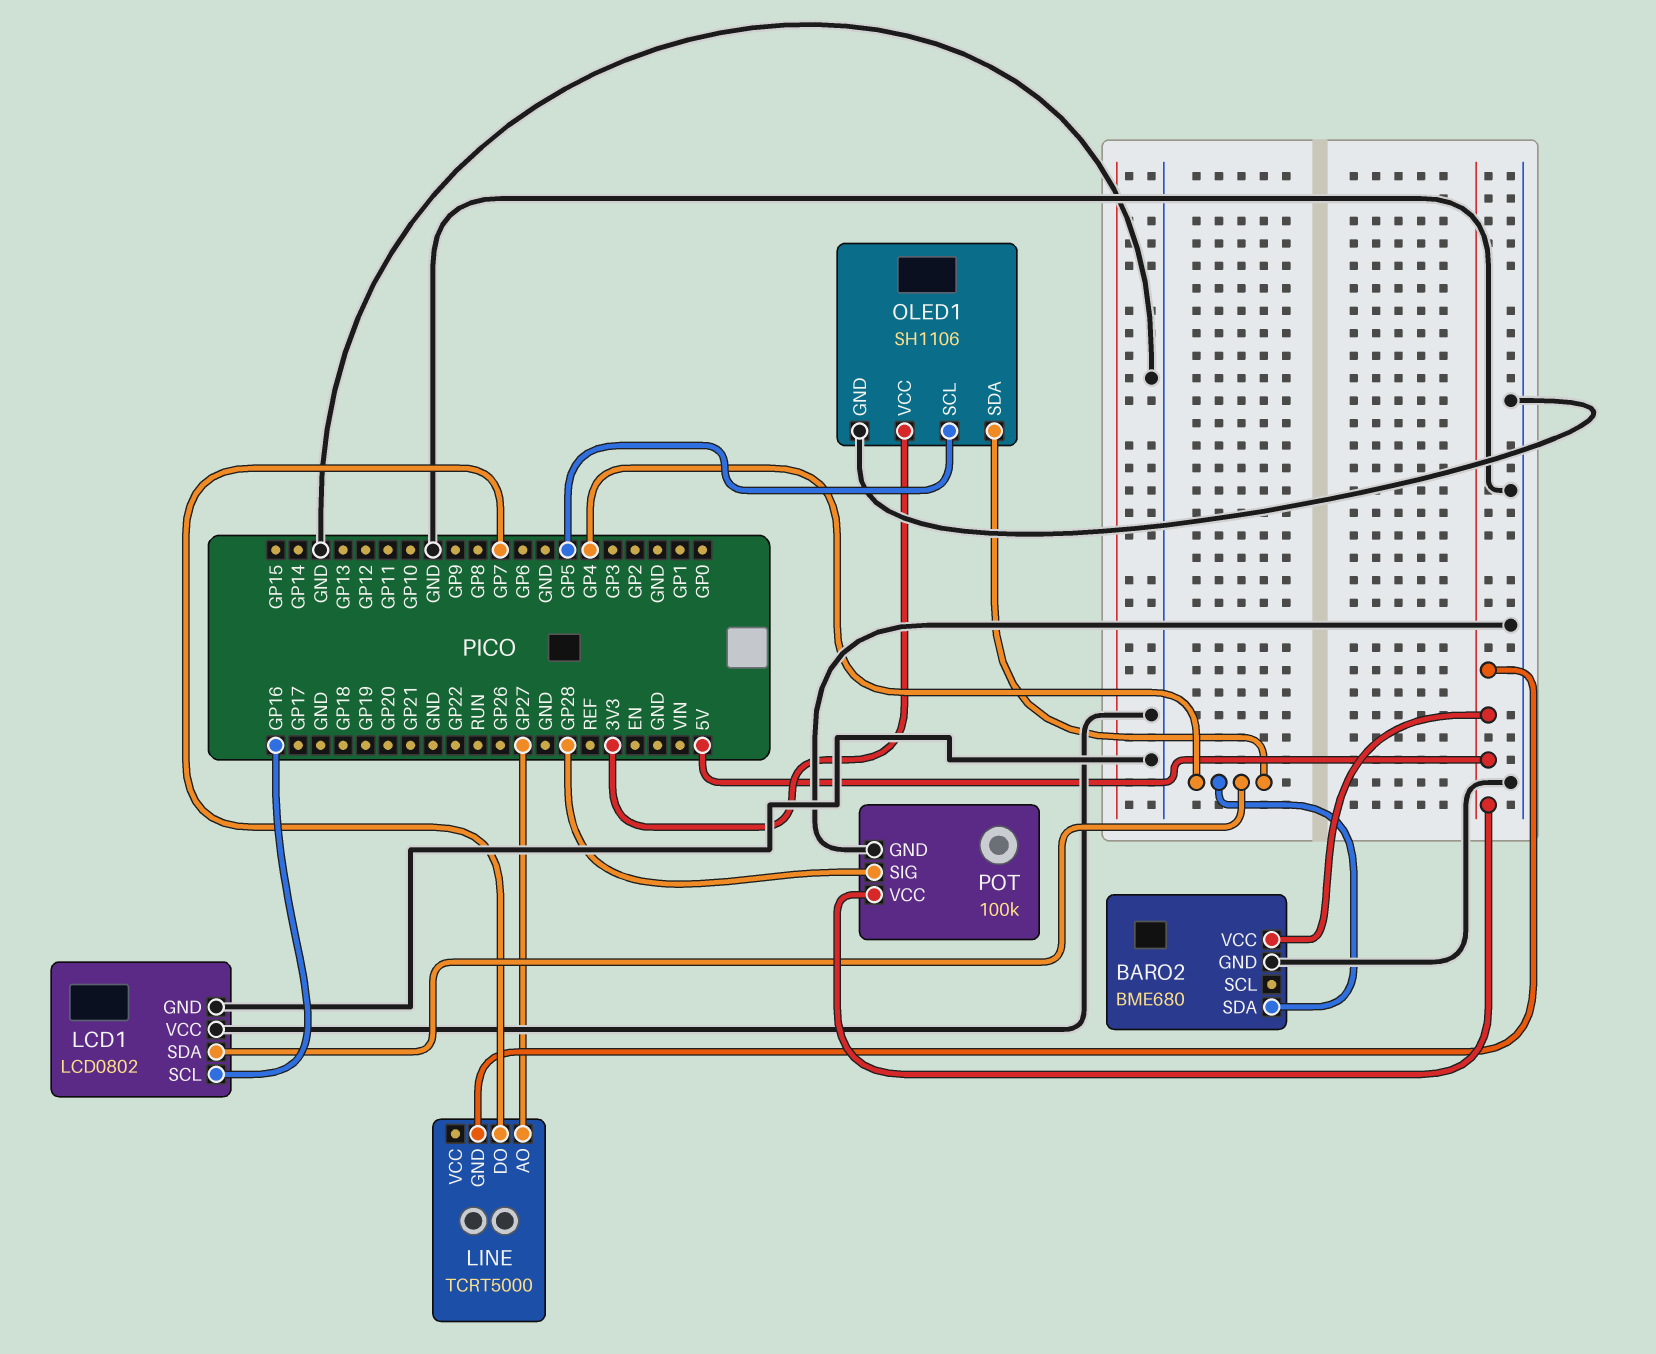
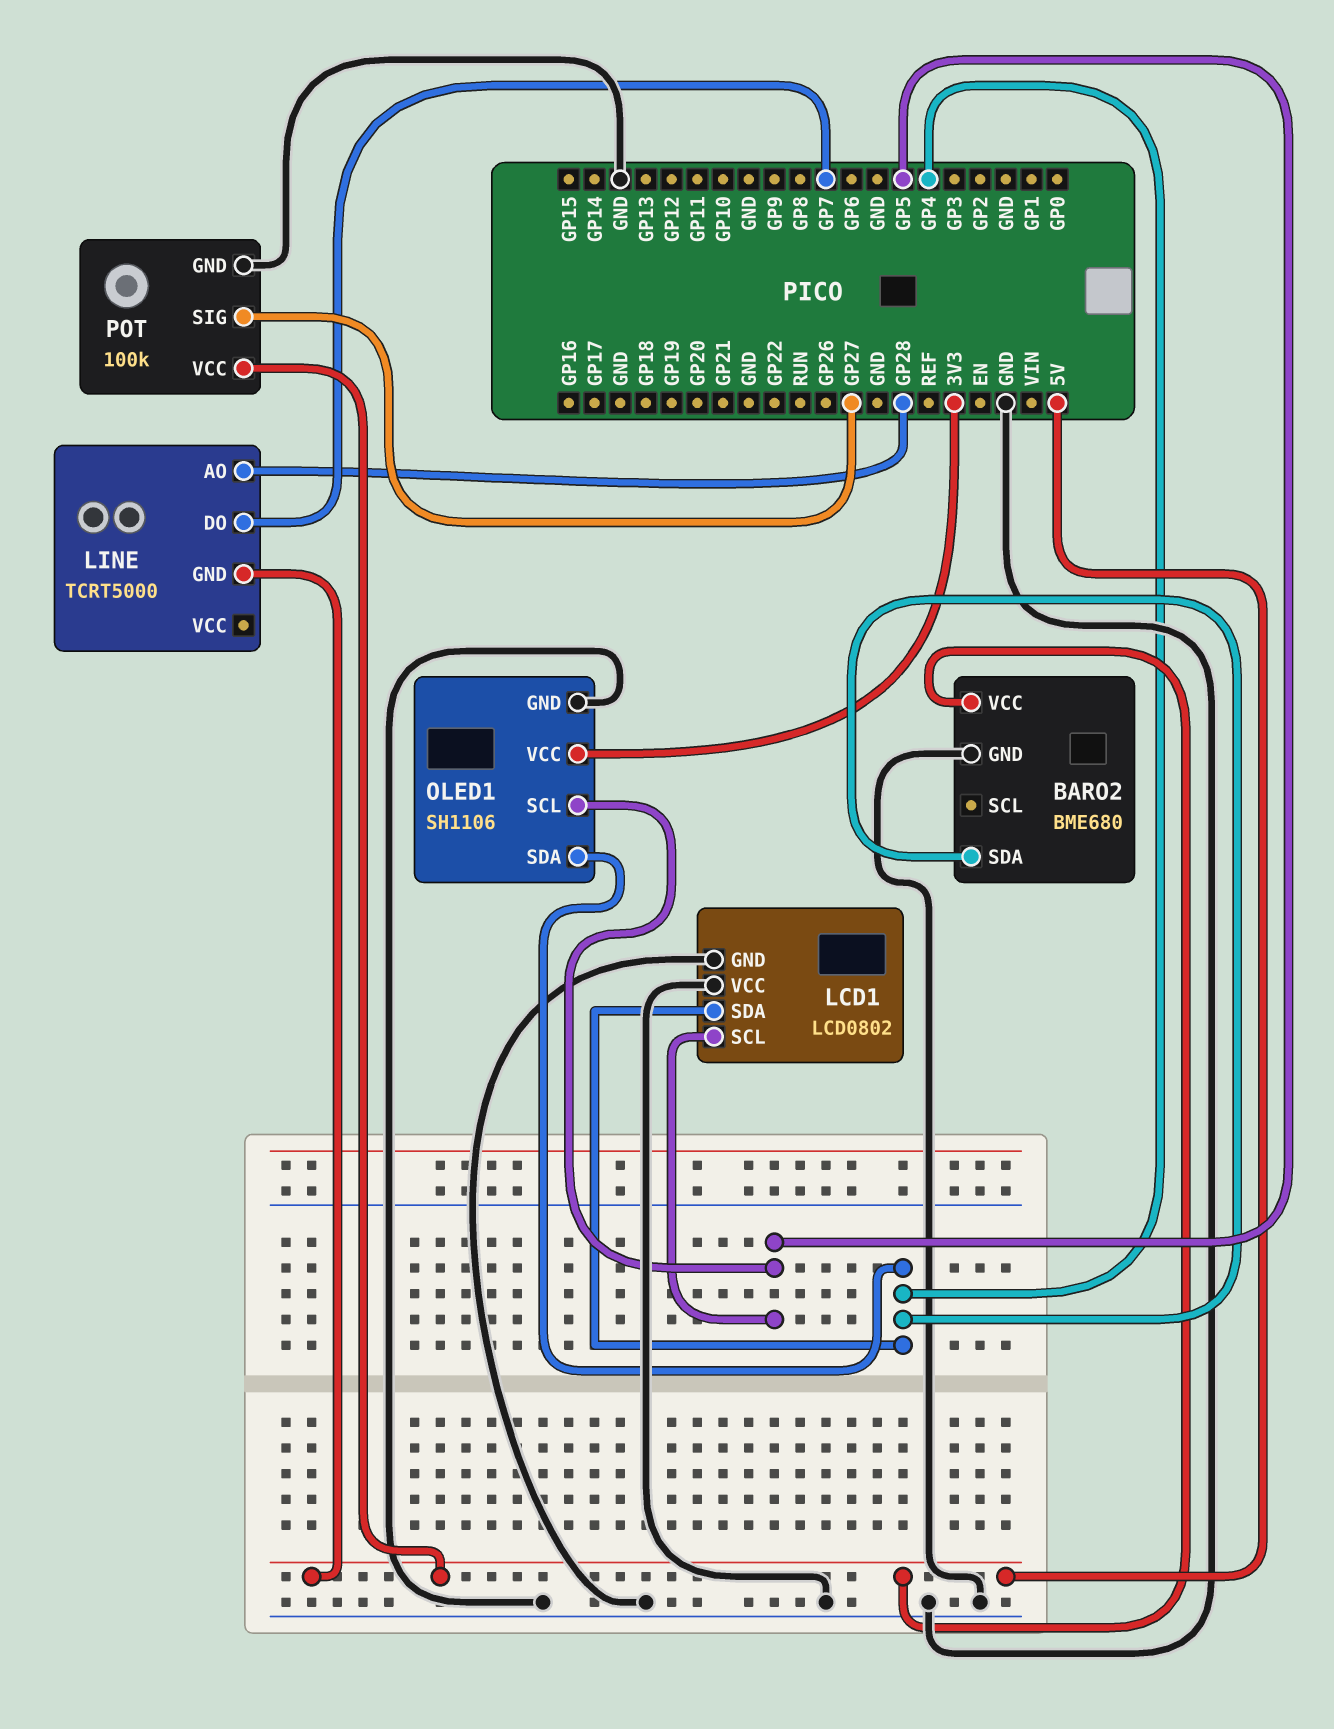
LCD1 pin SCL: GP16 -> GP5
LINE pin AO: GP27 -> GP28
POT pin SIG: GP28 -> GP27

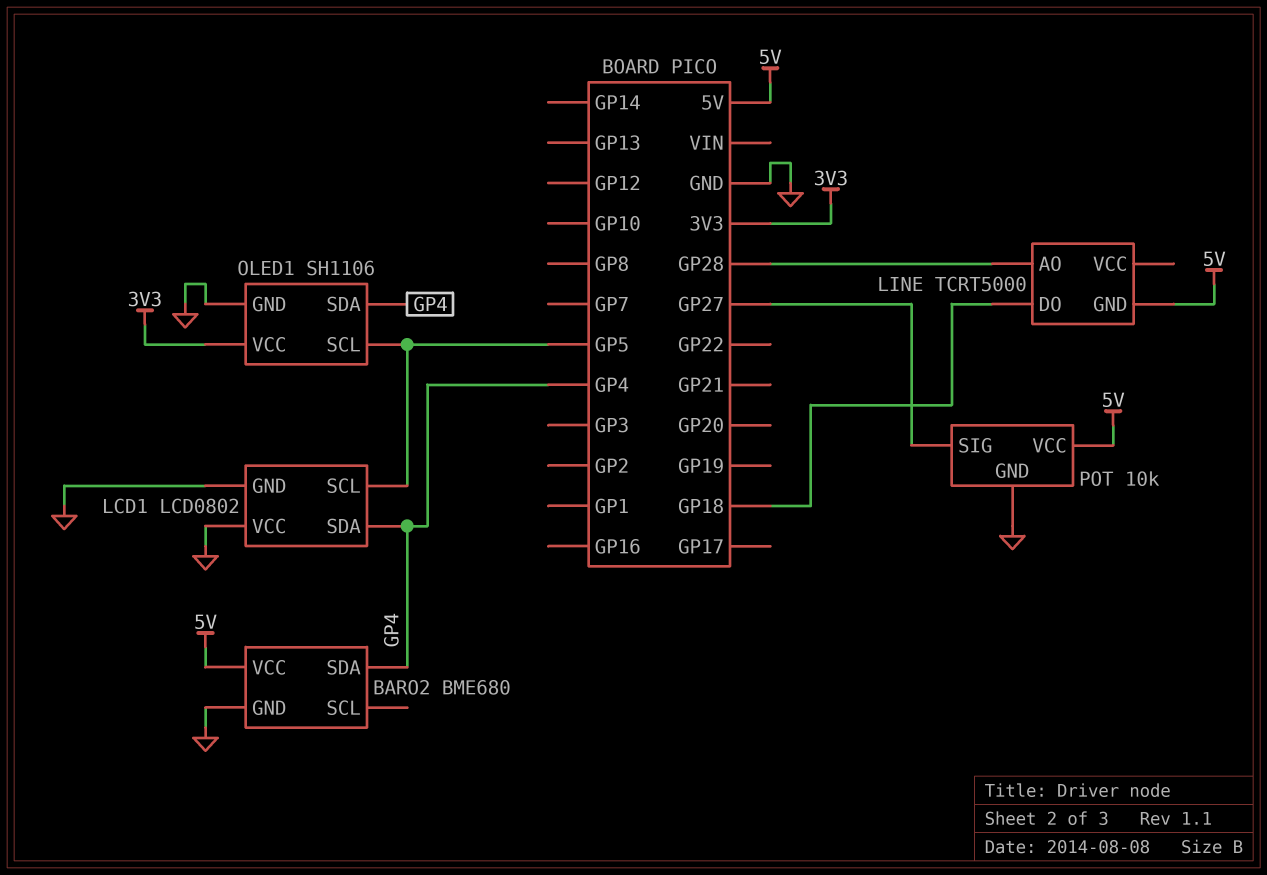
LINE pin DO: GP7 -> GP18
POT: 100k -> 10k

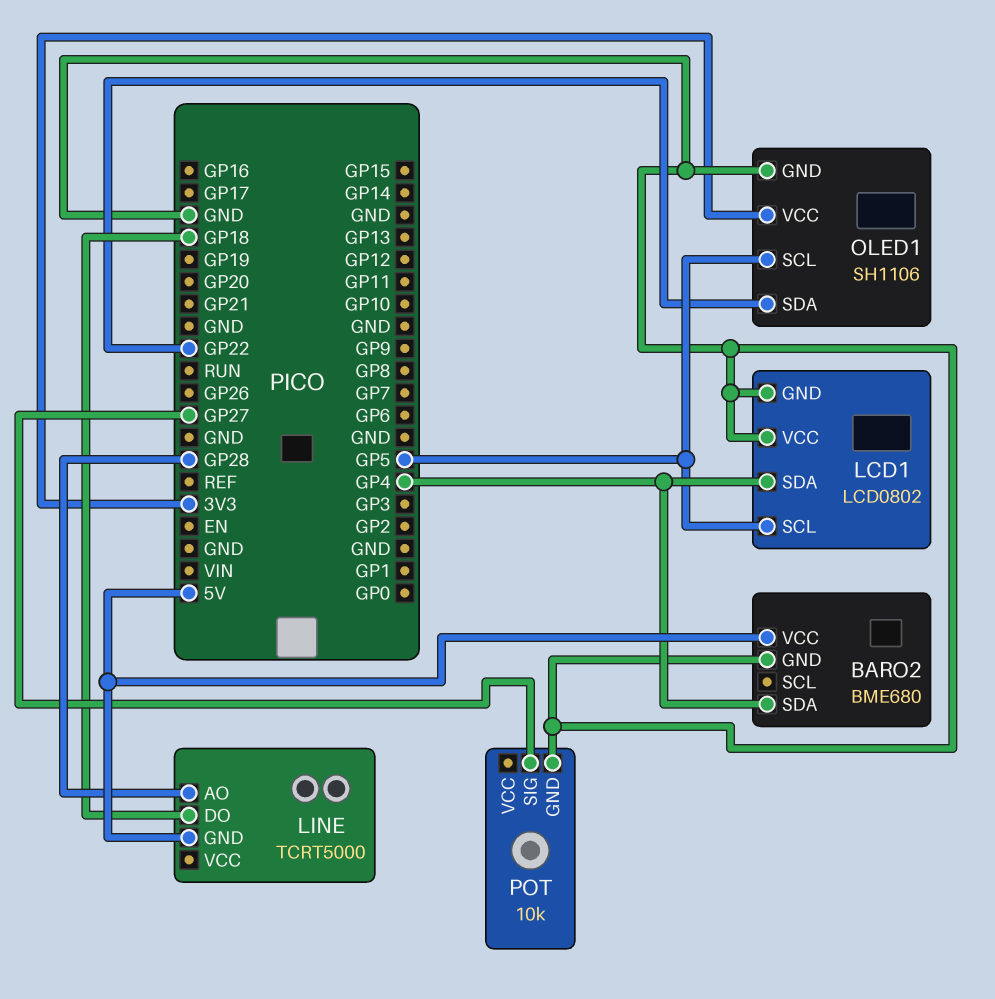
OLED1 pin SDA: GP4 -> GP22
POT pin VCC: 5V -> none

